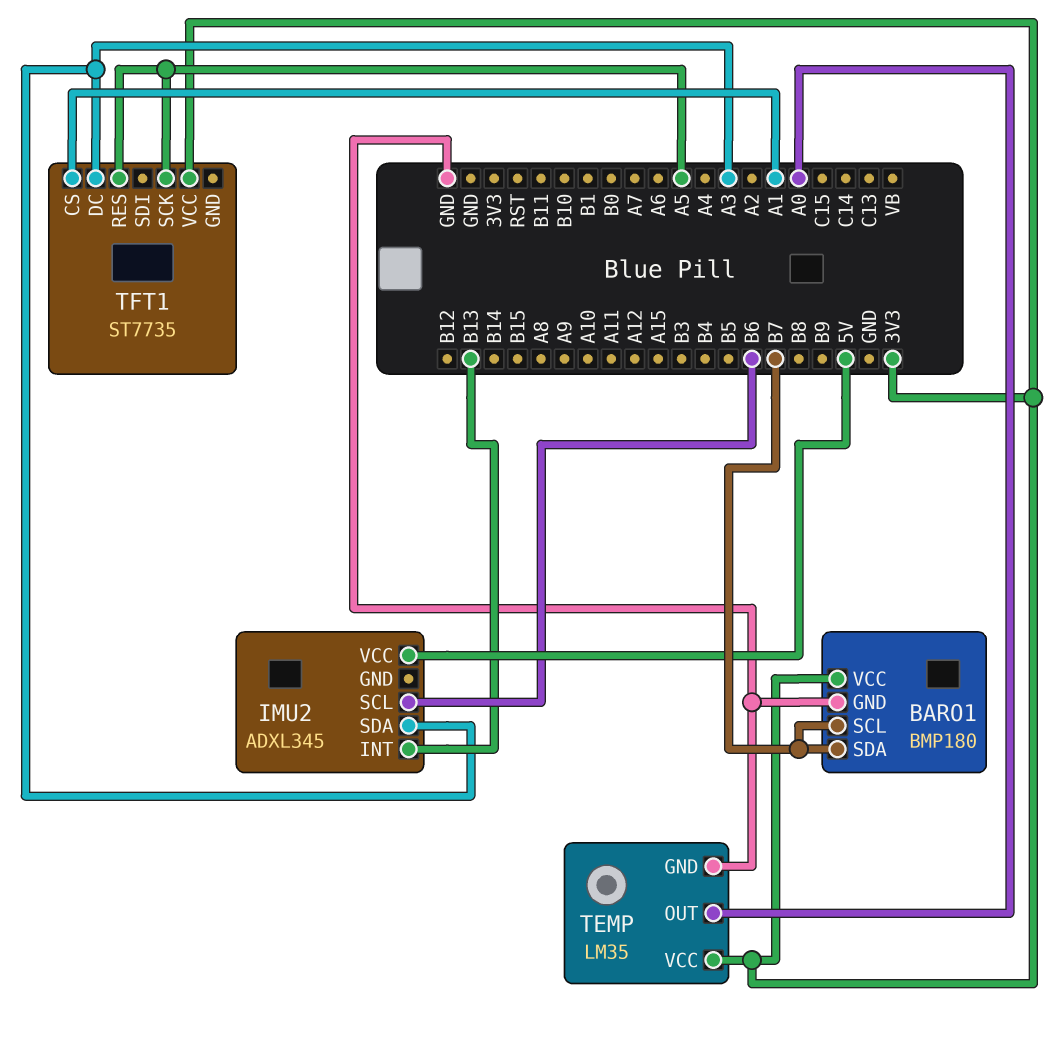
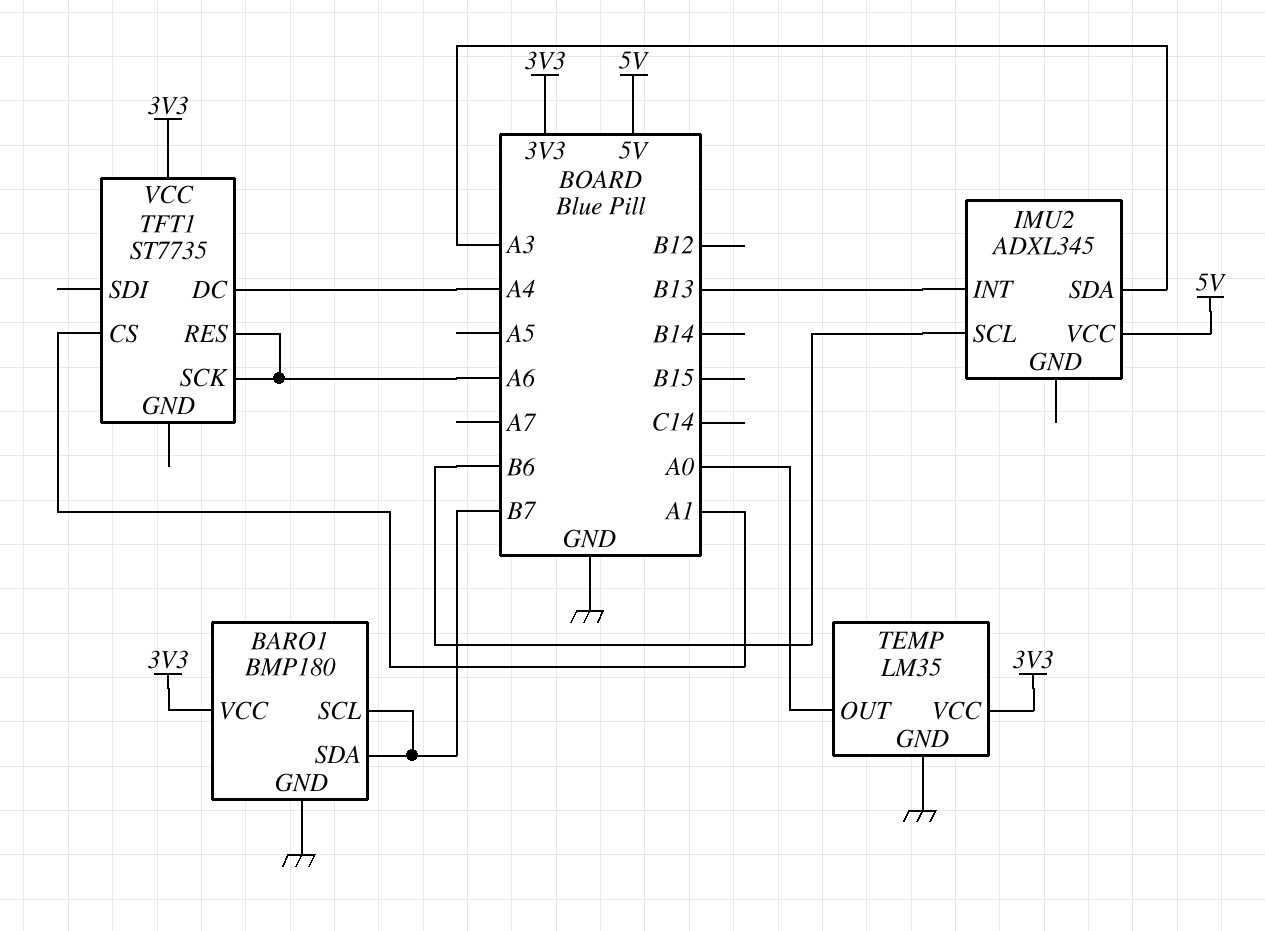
TFT1 pin DC: A3 -> A4
TFT1 pin RES: A5 -> A6
TFT1 pin SCK: A5 -> A6

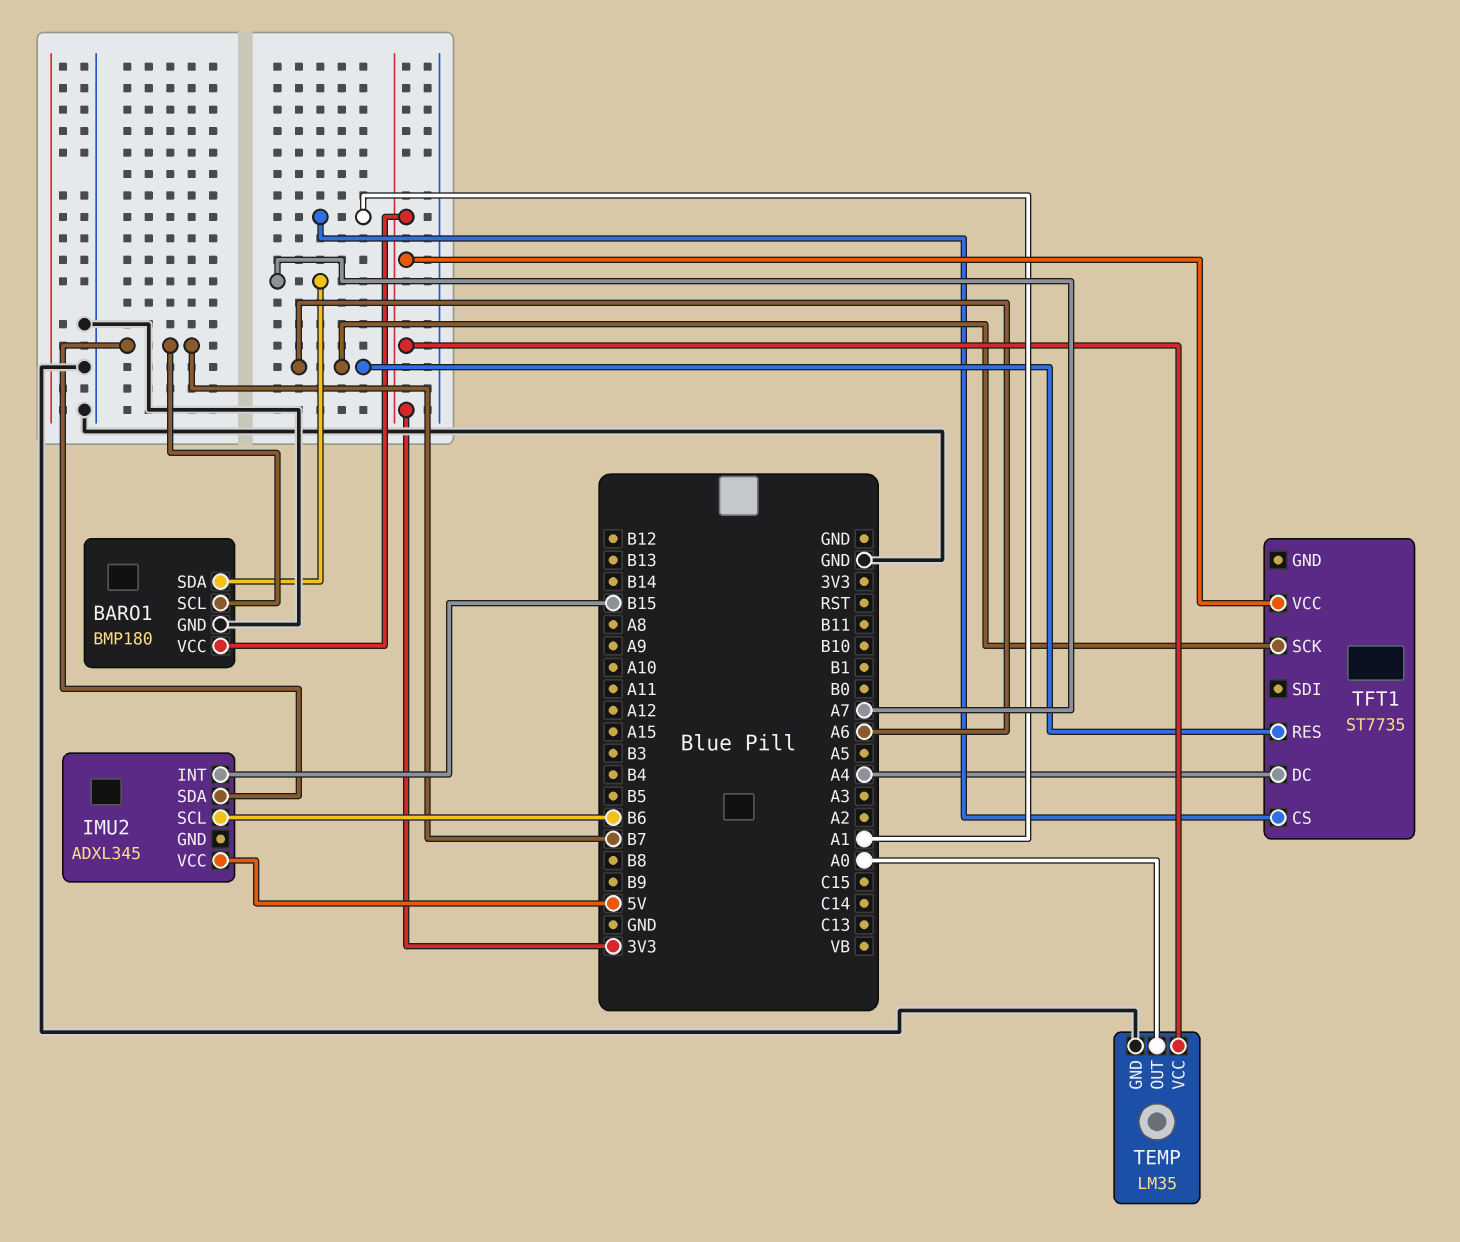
BARO1 pin SDA: B7 -> A7
IMU2 pin INT: B13 -> B15
IMU2 pin SDA: A3 -> B7

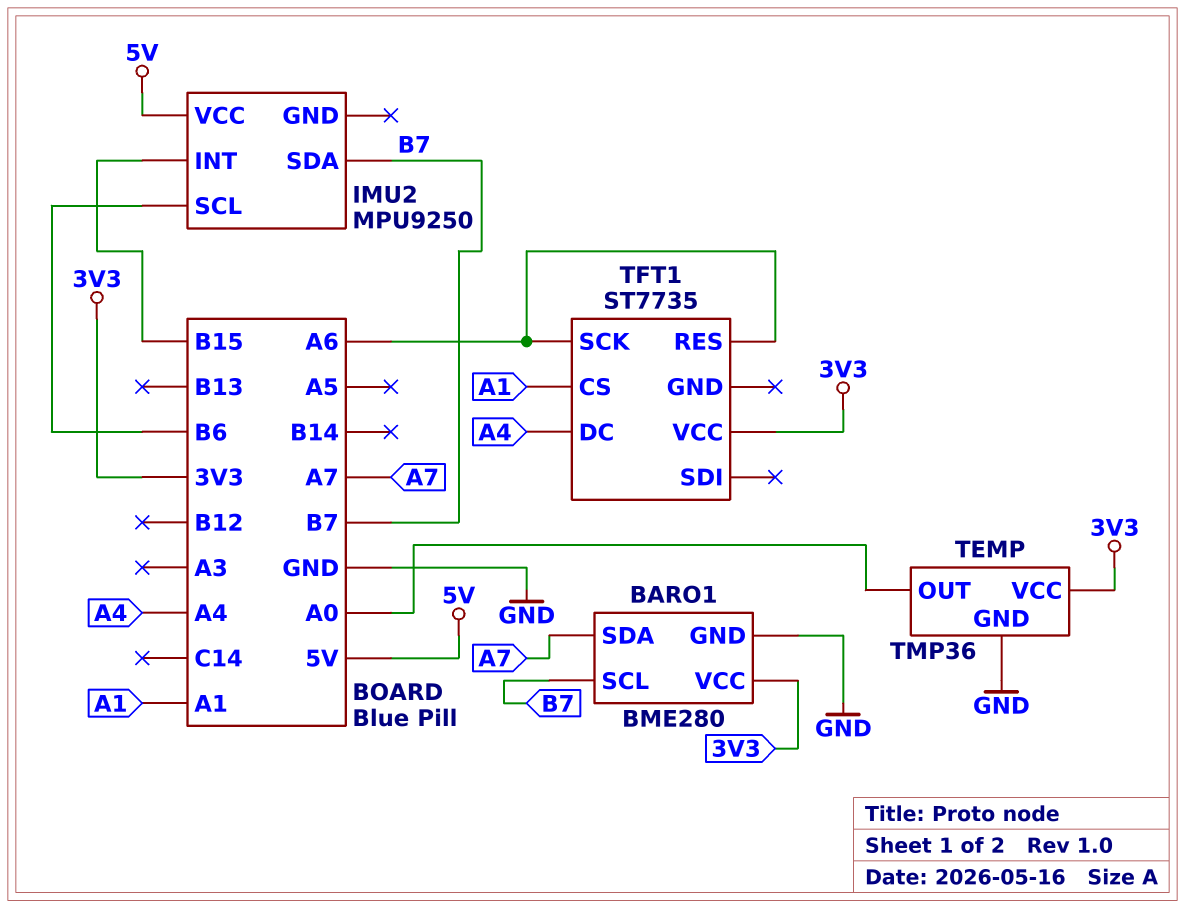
BARO1: BMP180 -> BME280
IMU2: ADXL345 -> MPU9250
TEMP: LM35 -> TMP36

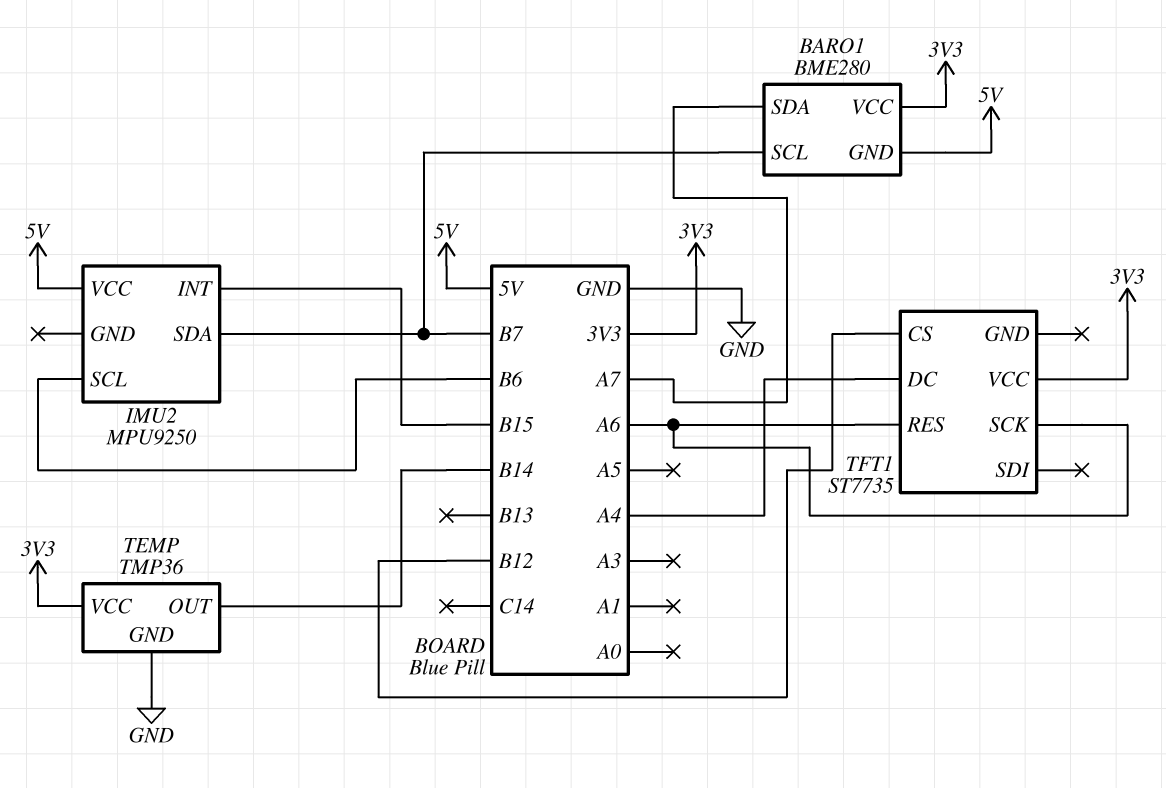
BARO1 pin GND: GND -> 5V
TEMP pin OUT: A0 -> B14
TFT1 pin CS: A1 -> B12

